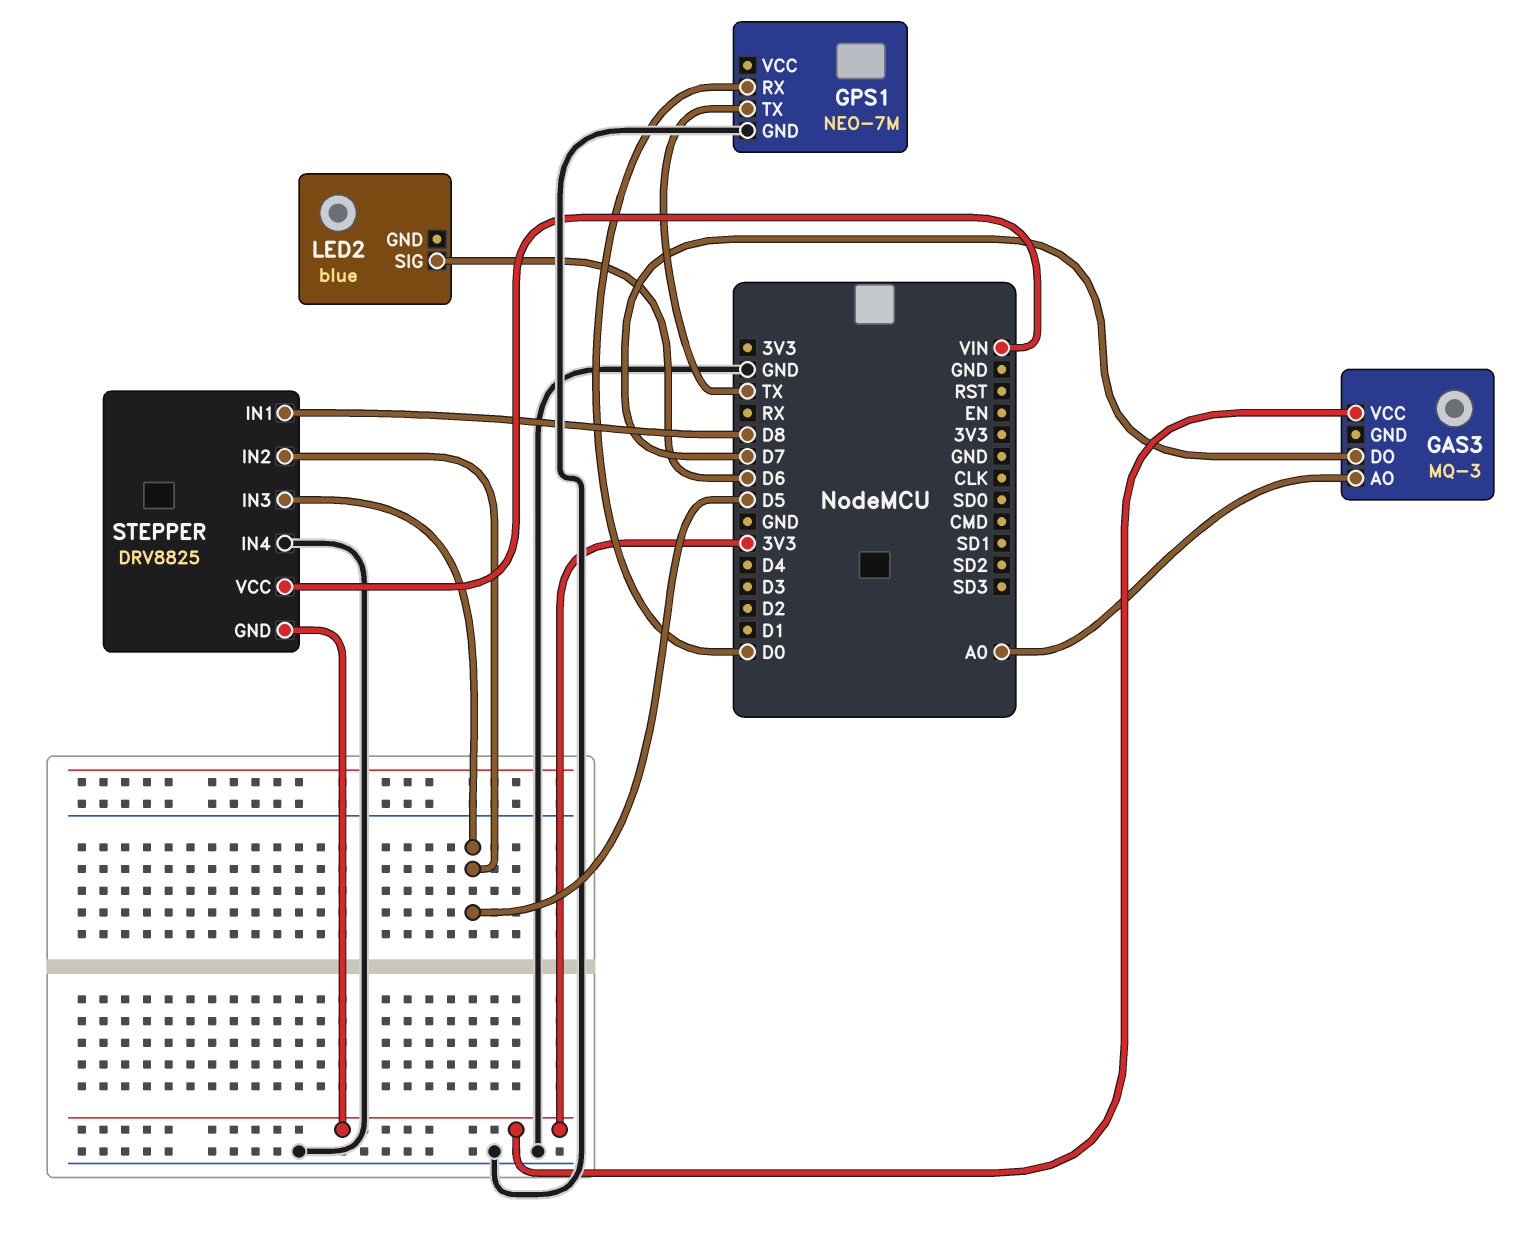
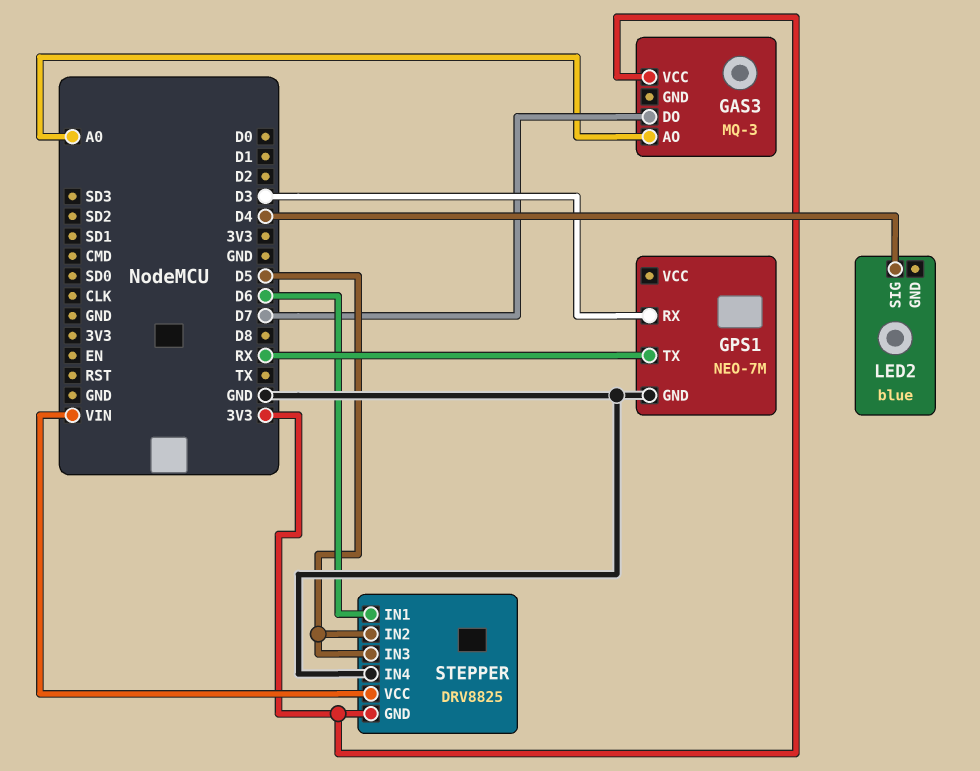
GPS1 pin RX: D0 -> D3
GPS1 pin TX: TX -> RX
LED2 pin SIG: D6 -> D4
STEPPER pin IN1: D8 -> D6

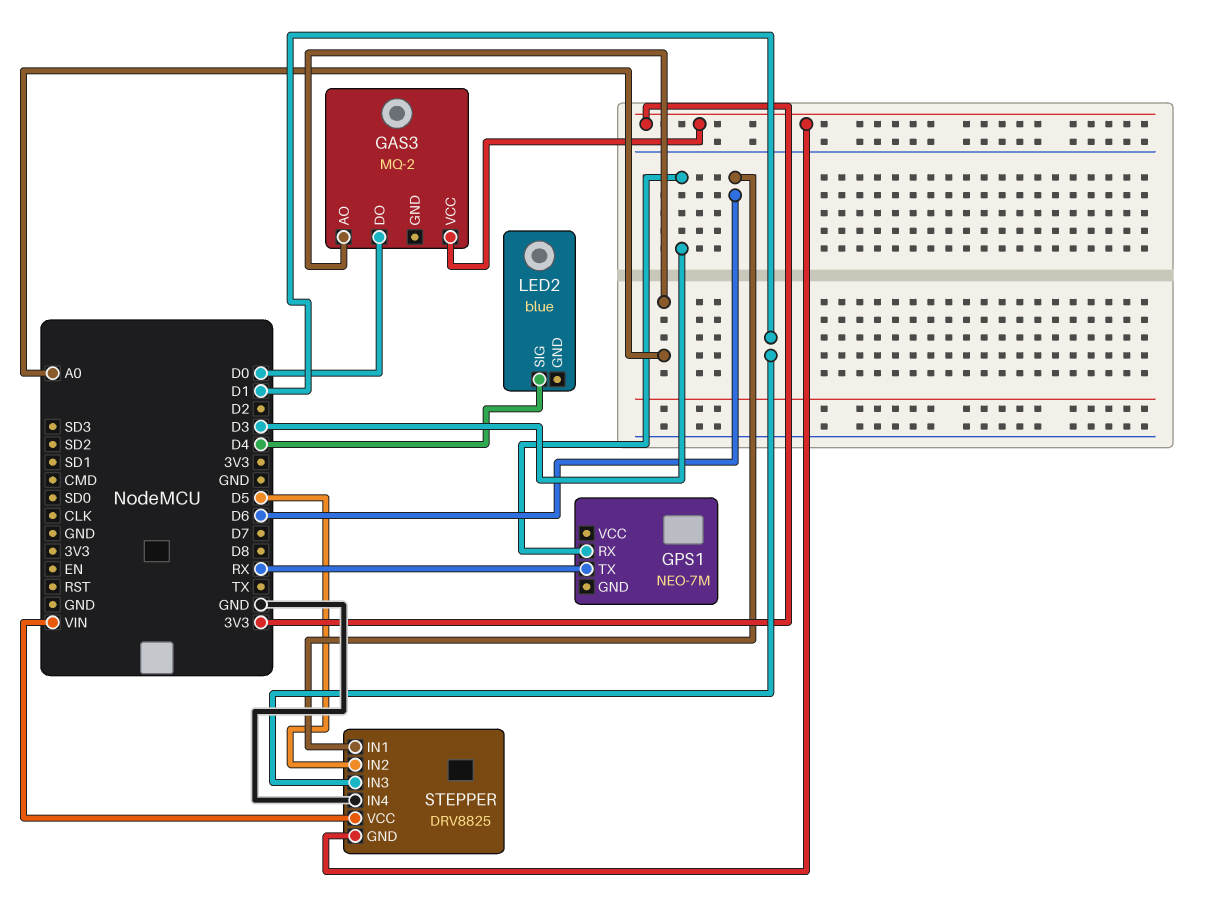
GAS3: MQ-3 -> MQ-2
GAS3 pin DO: D7 -> D0
GPS1 pin GND: GND -> none
STEPPER pin IN3: D5 -> D1

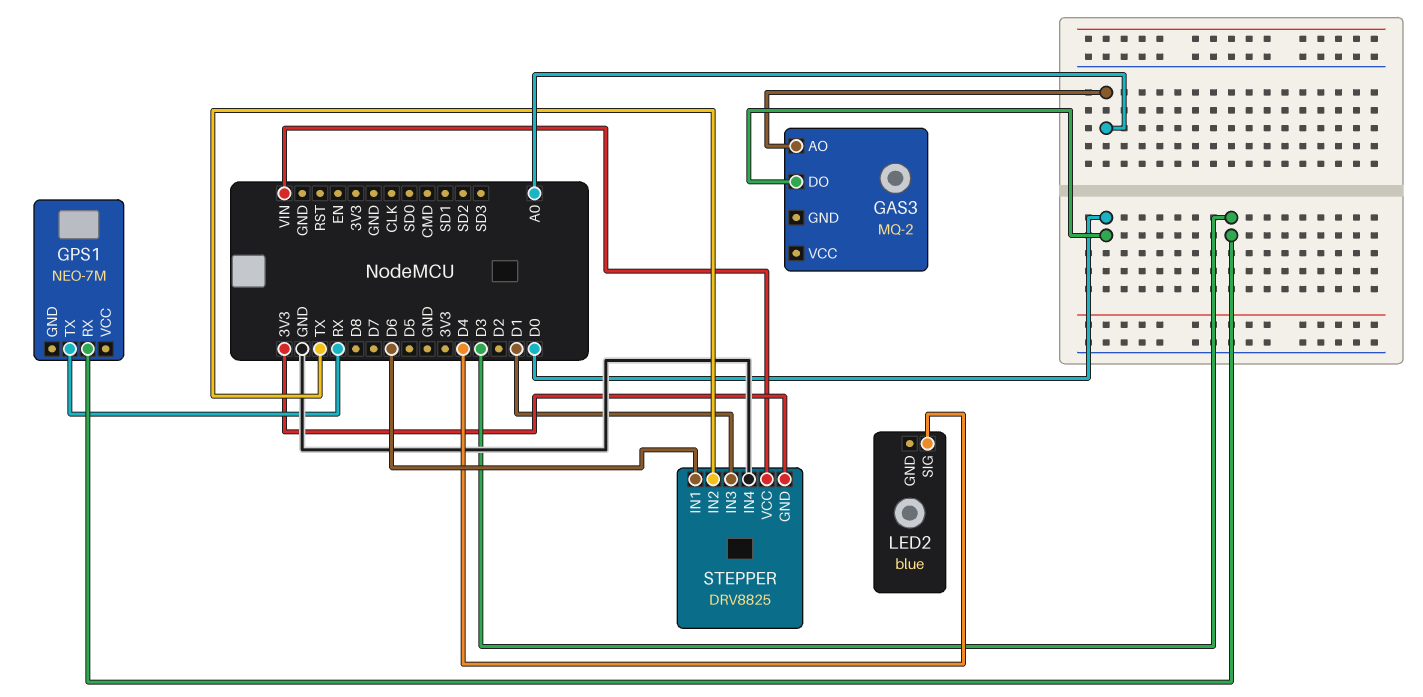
GAS3 pin VCC: 3V3 -> none
STEPPER pin IN2: D5 -> TX

